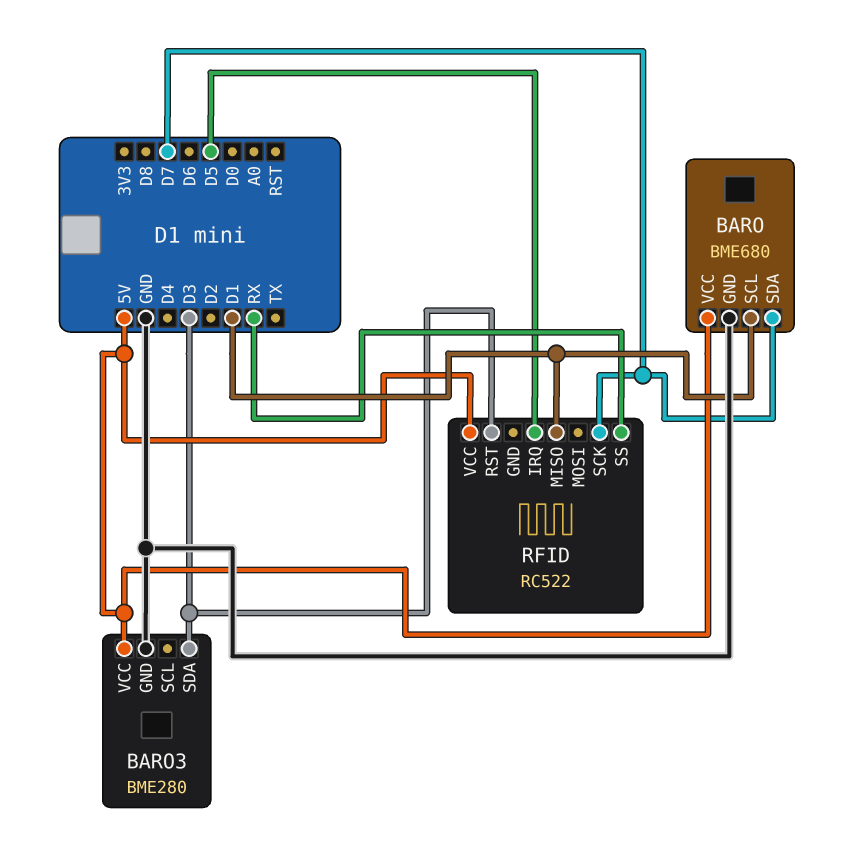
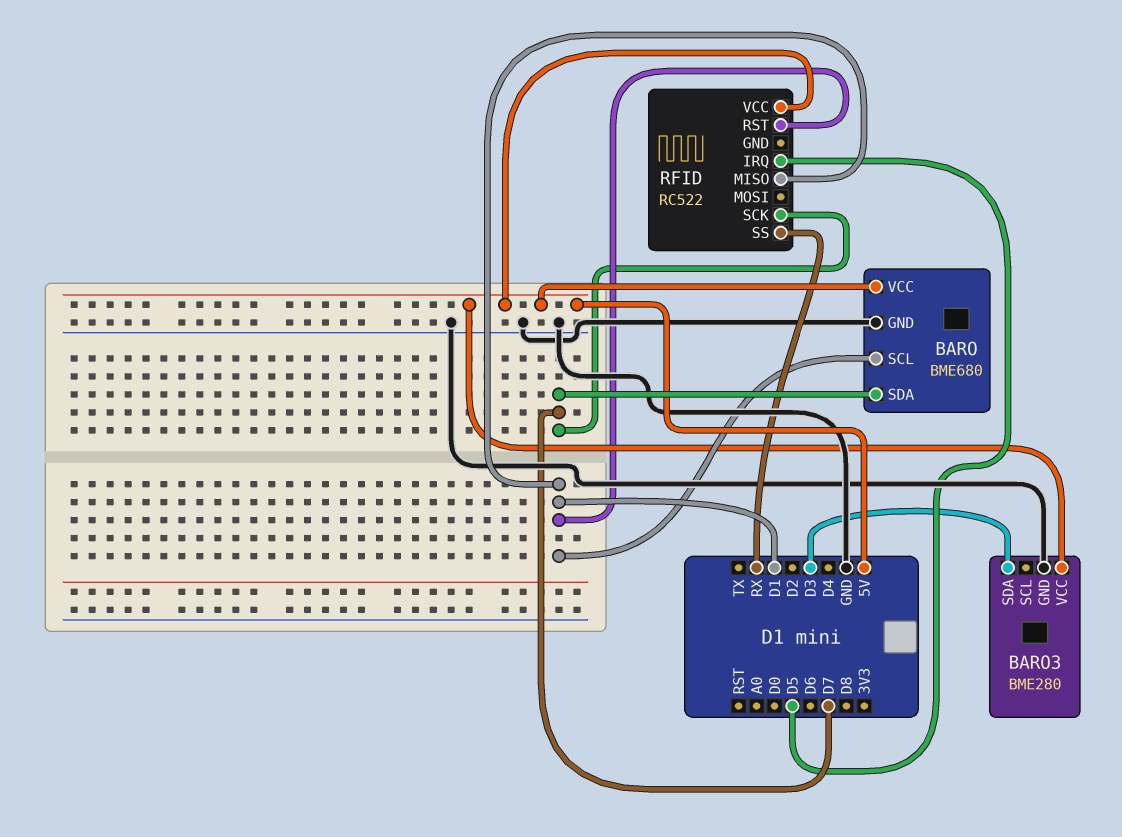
RFID pin RST: D3 -> D1

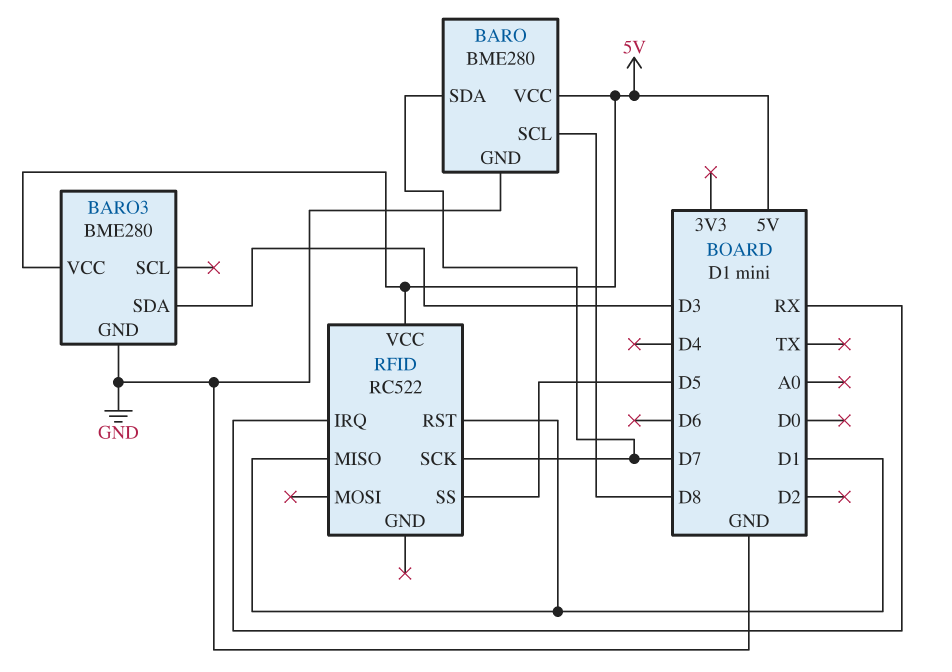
BARO: BME680 -> BME280
BARO pin SCL: D1 -> D8
RFID pin IRQ: D5 -> RX
RFID pin SS: RX -> D5

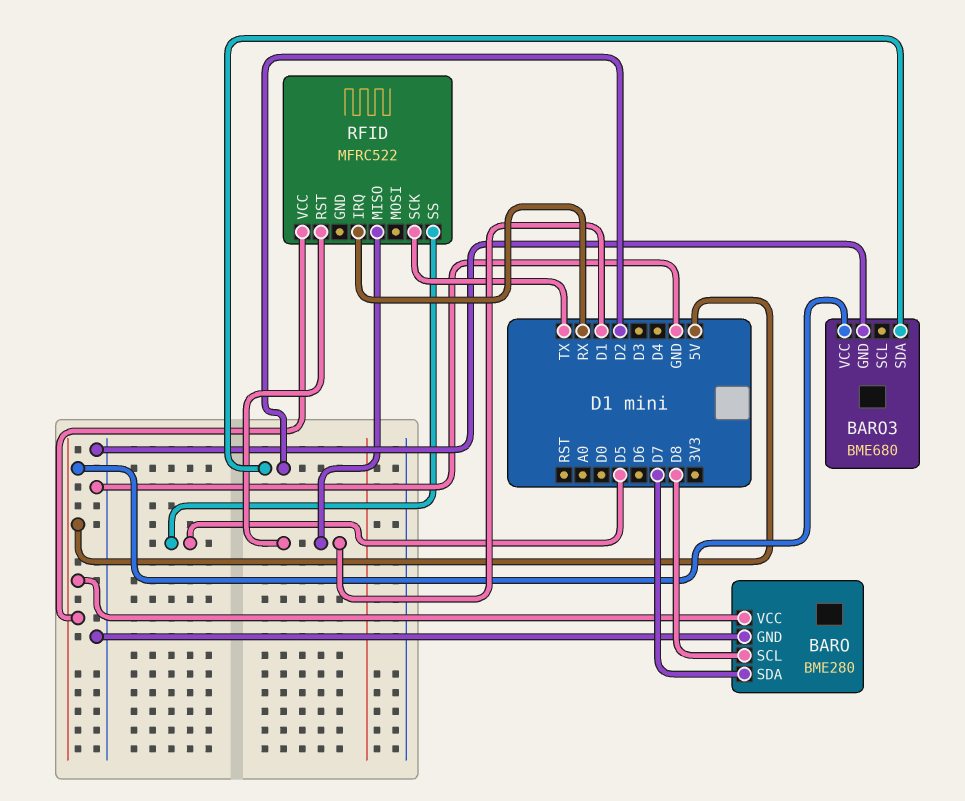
BARO3: BME280 -> BME680
BARO3 pin SDA: D3 -> D2
RFID: RC522 -> MFRC522
RFID pin SCK: D7 -> TX

